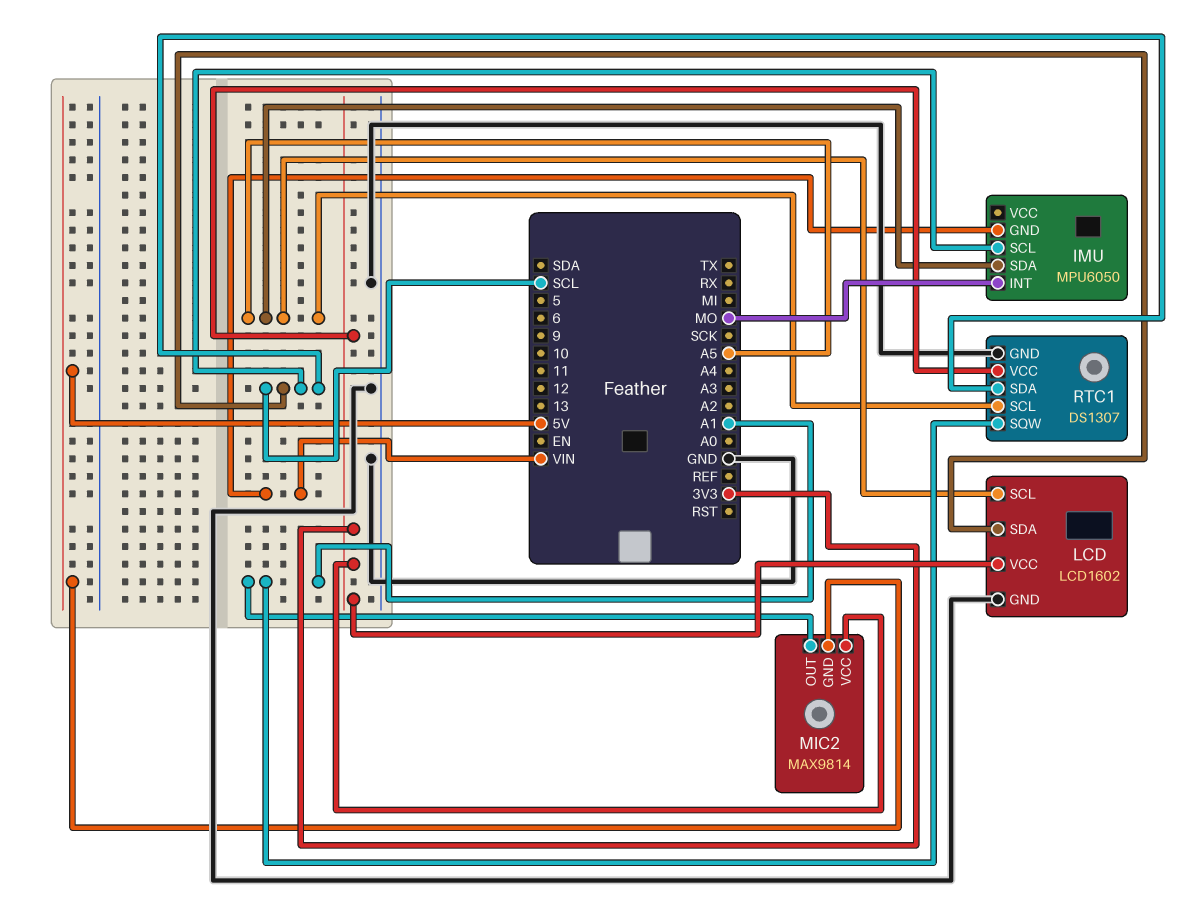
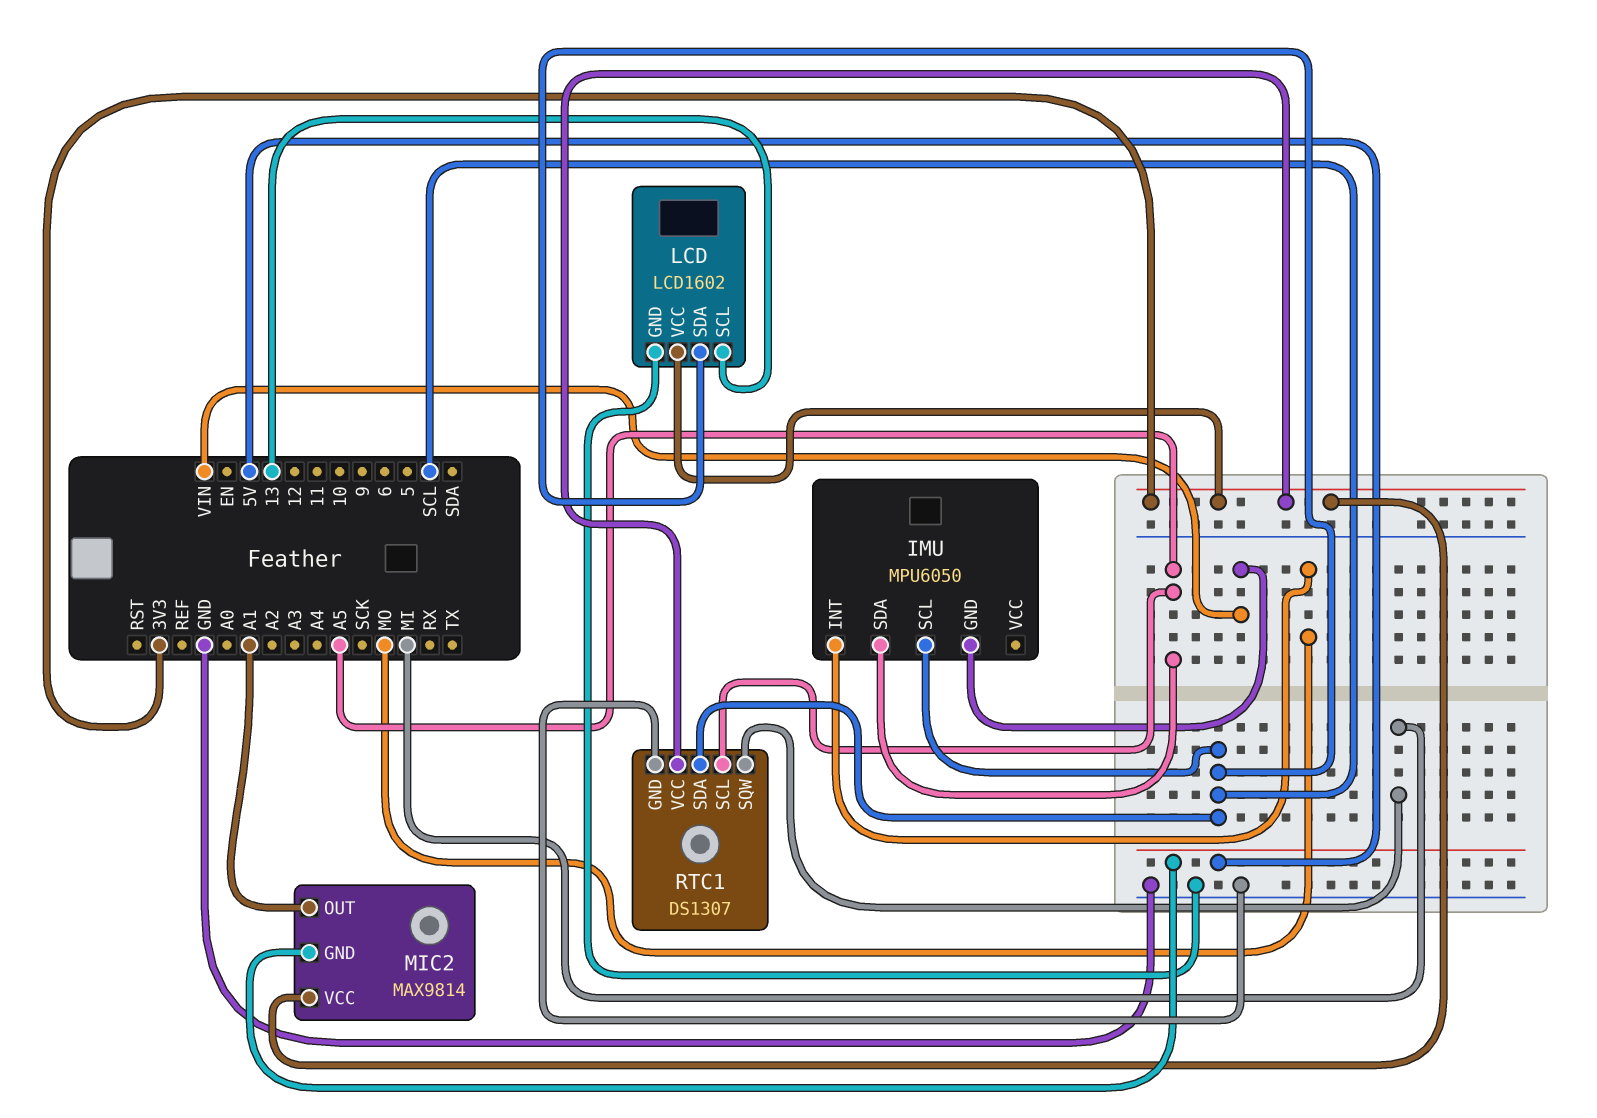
LCD pin SCL: A5 -> 13
RTC1 pin SQW: A1 -> MI

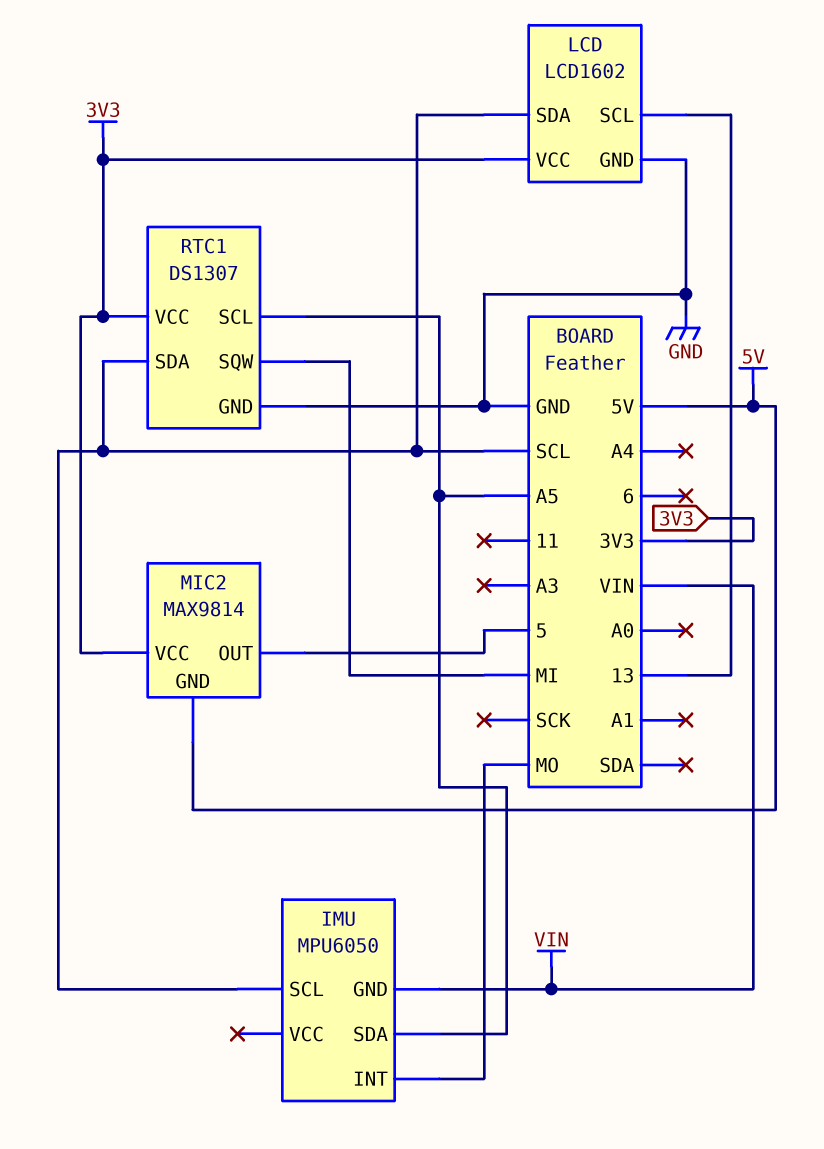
MIC2 pin OUT: A1 -> 5

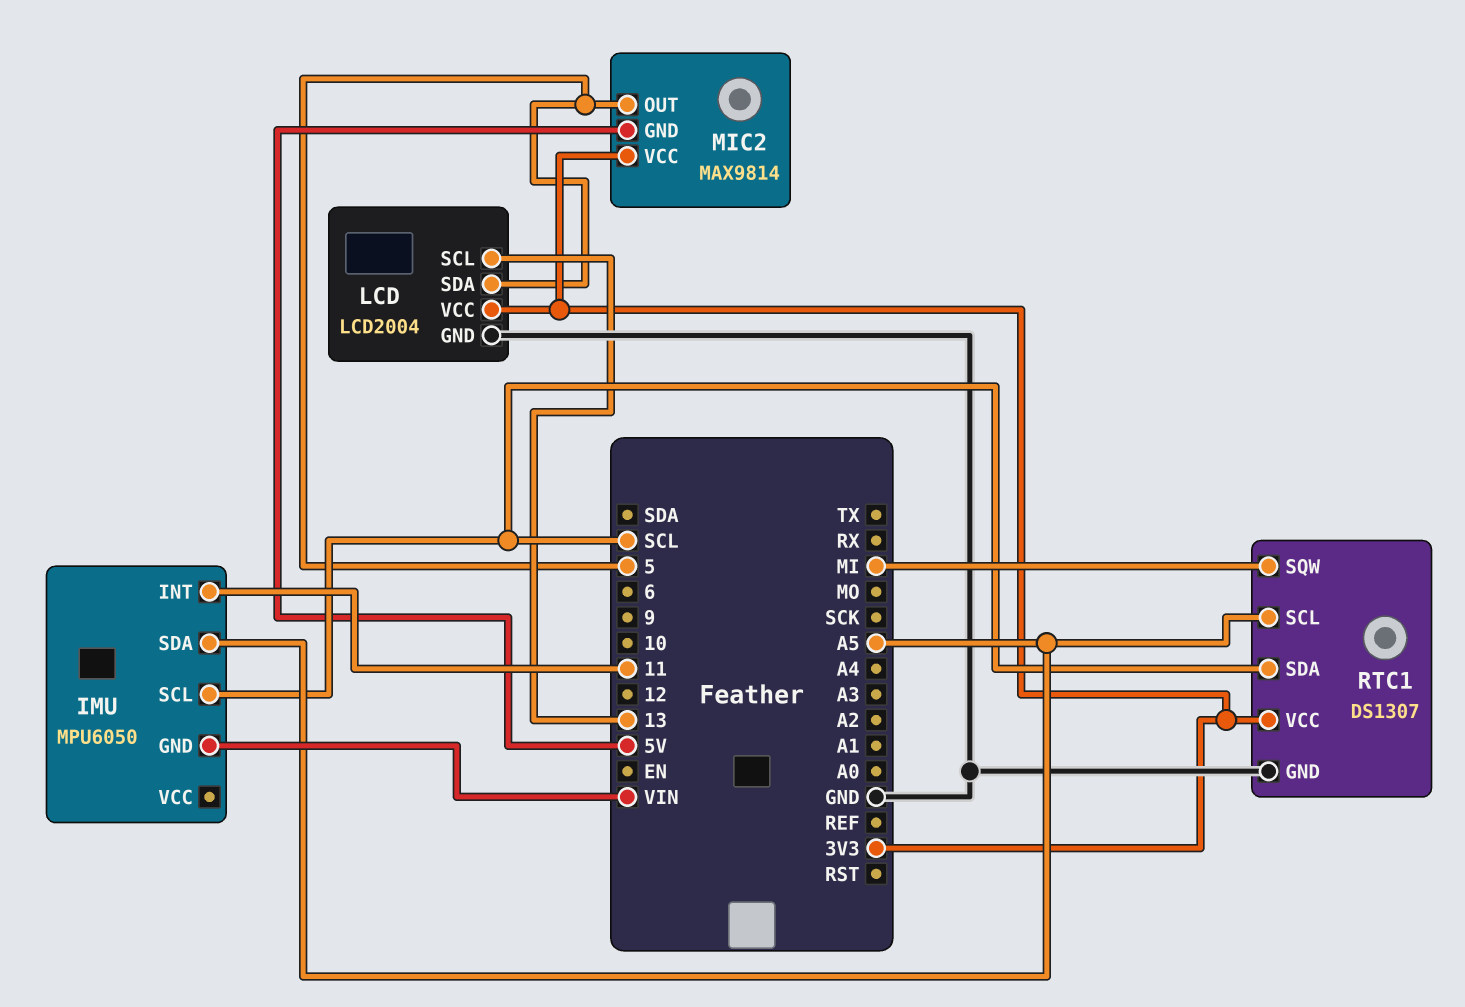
IMU pin INT: MO -> 11
LCD: LCD1602 -> LCD2004
LCD pin SDA: SCL -> 5

